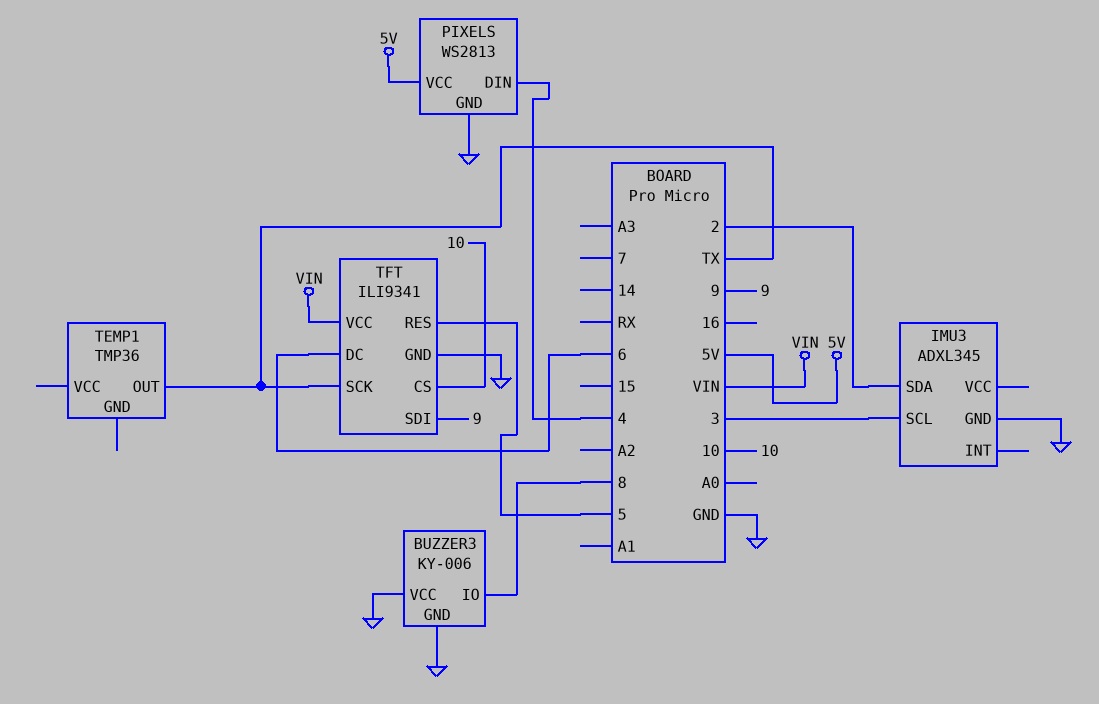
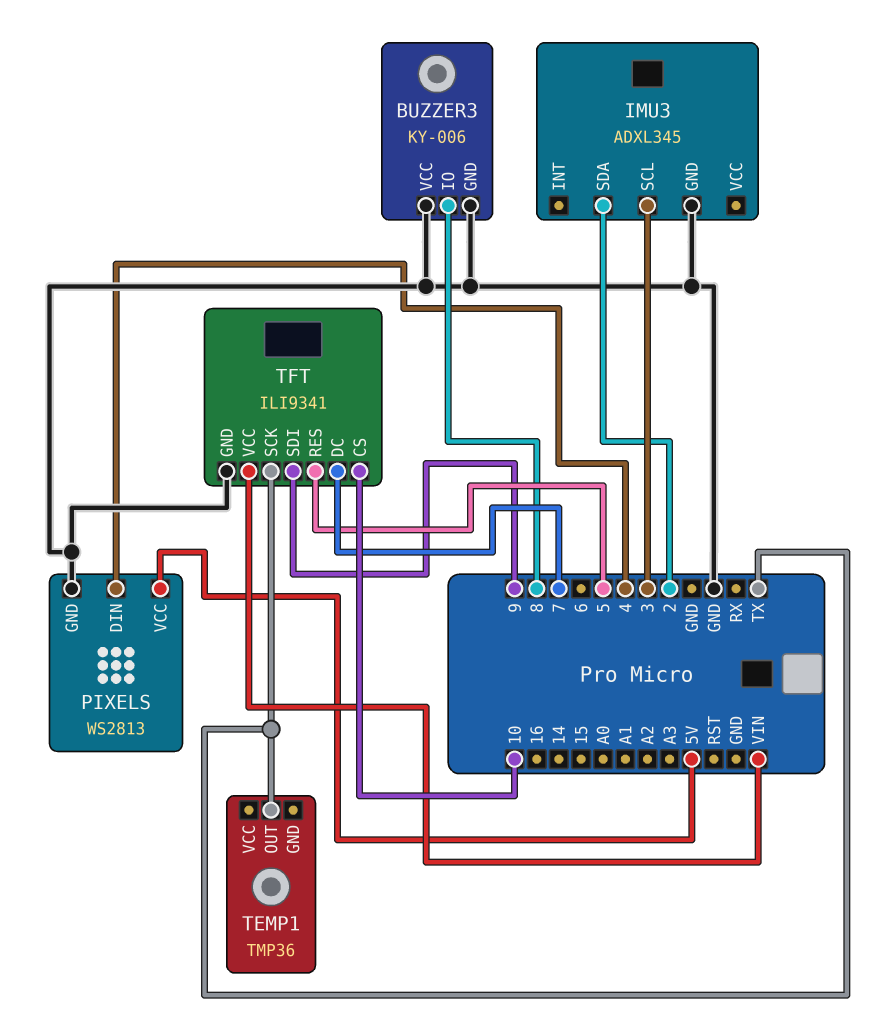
TFT pin DC: 6 -> 7

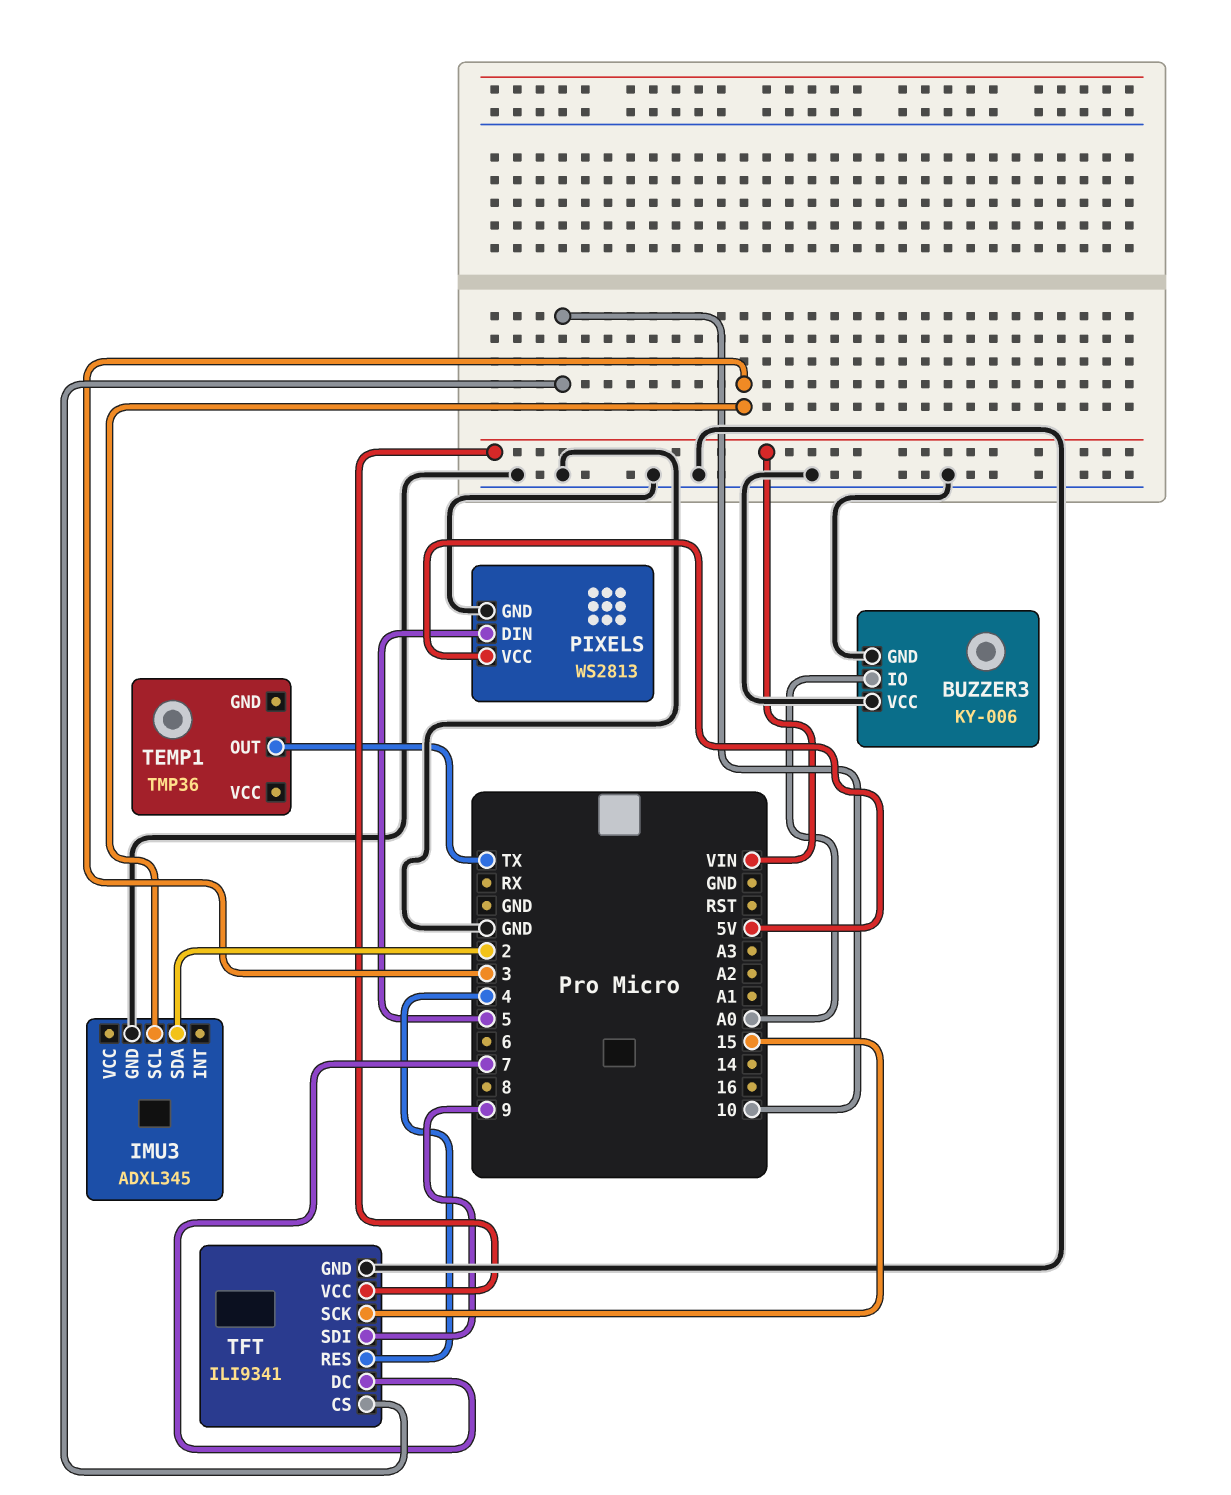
BUZZER3 pin IO: 8 -> A0
PIXELS pin DIN: 4 -> 5
TFT pin RES: 5 -> 4
TFT pin SCK: TX -> 15

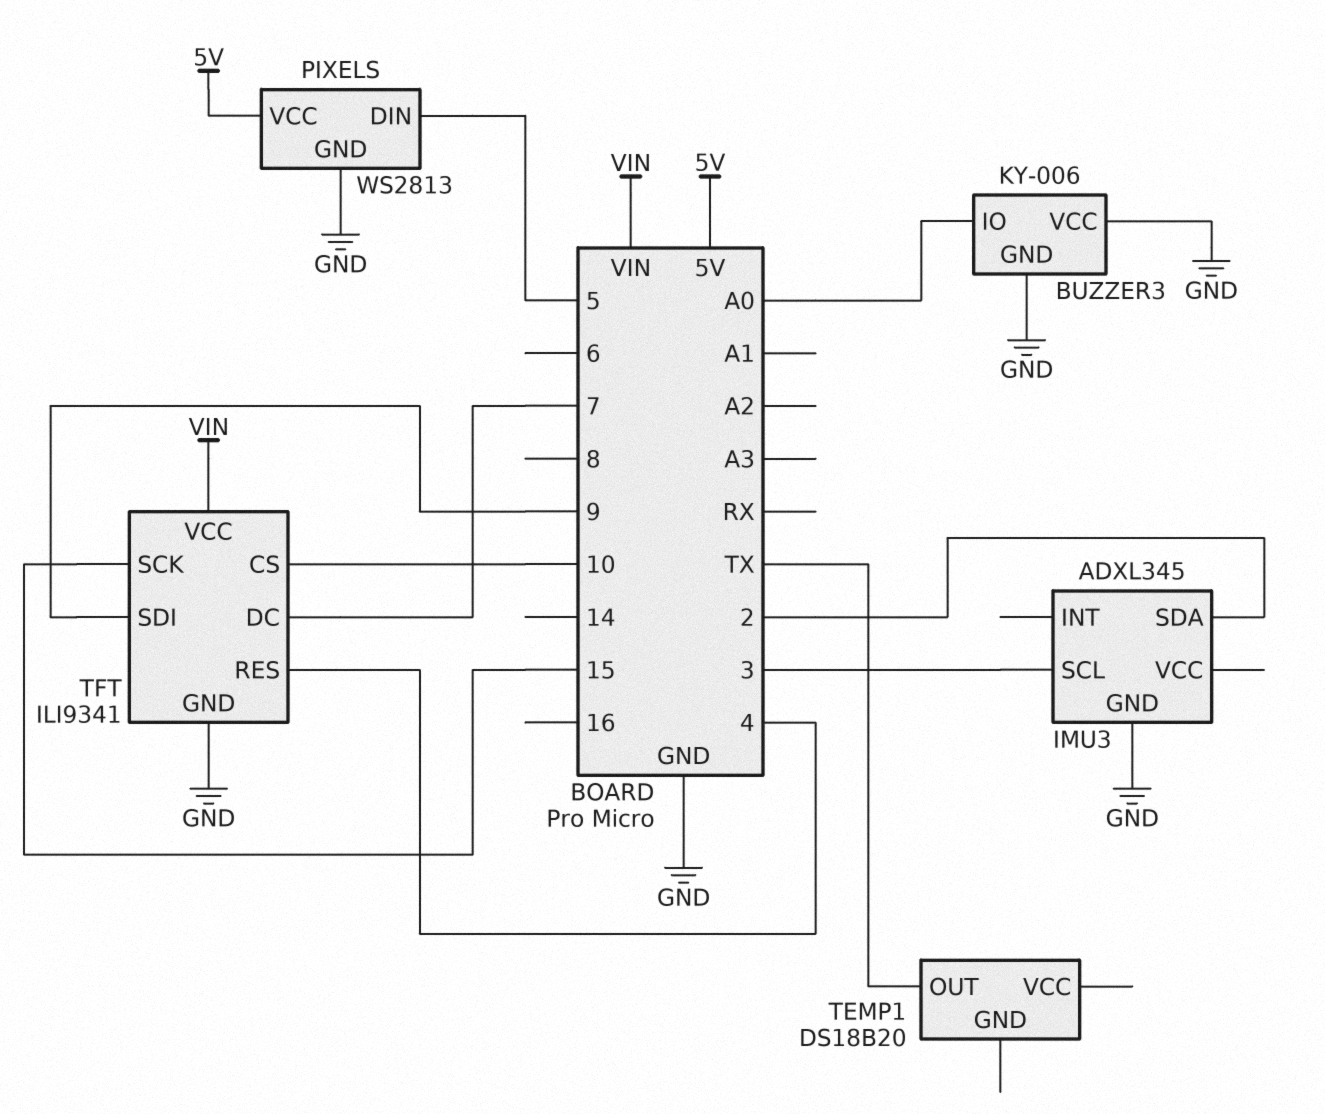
TEMP1: TMP36 -> DS18B20

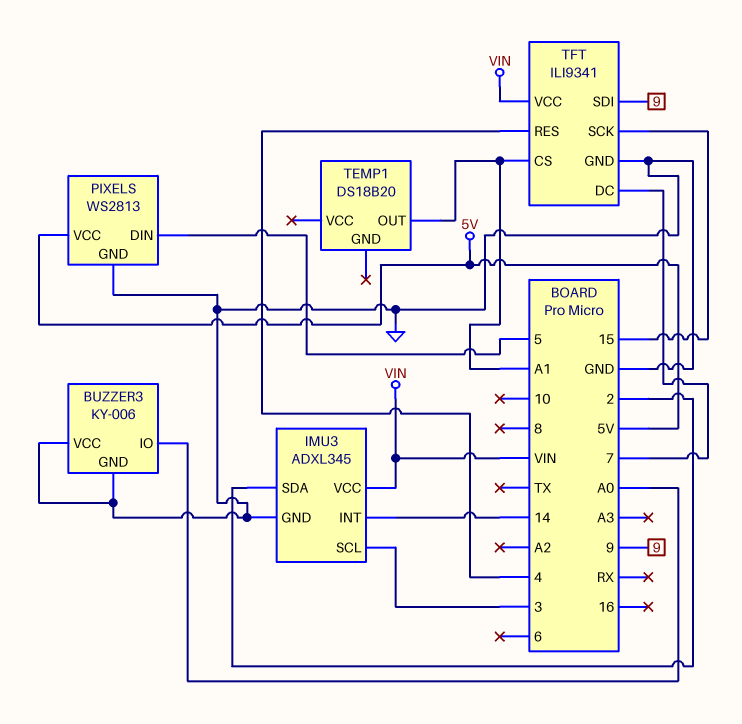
IMU3 pin INT: none -> 14
IMU3 pin VCC: none -> VIN
TEMP1 pin OUT: TX -> A1
TFT pin CS: 10 -> A1

